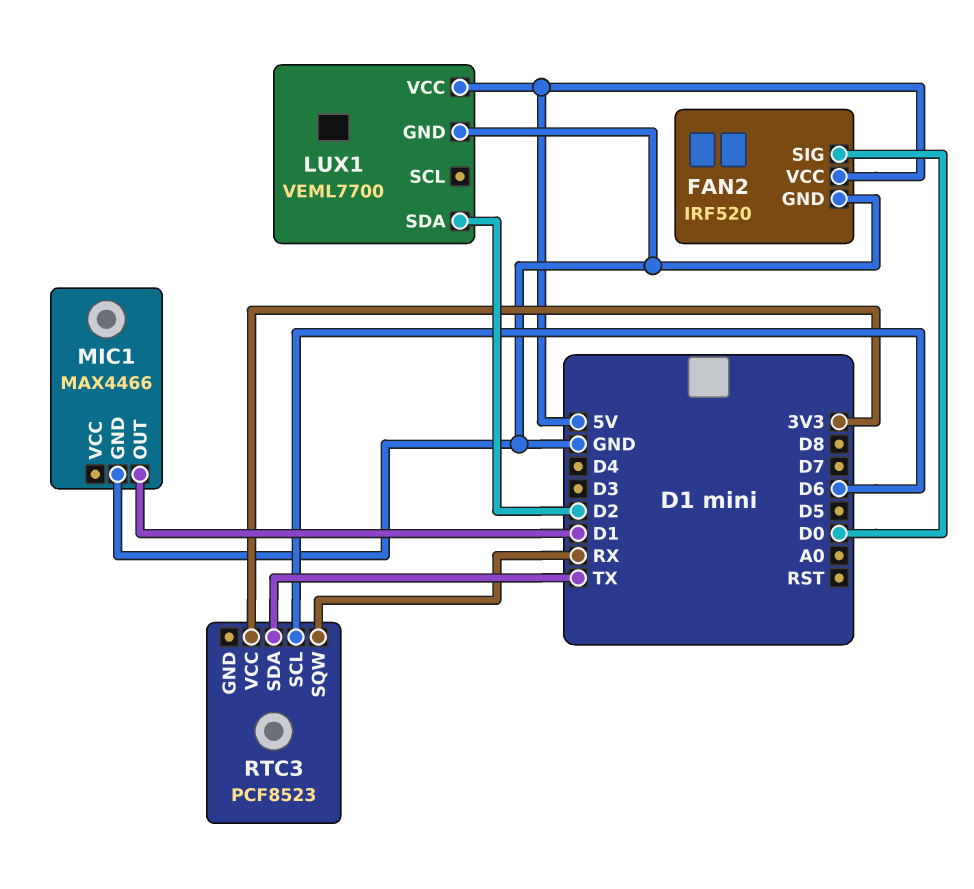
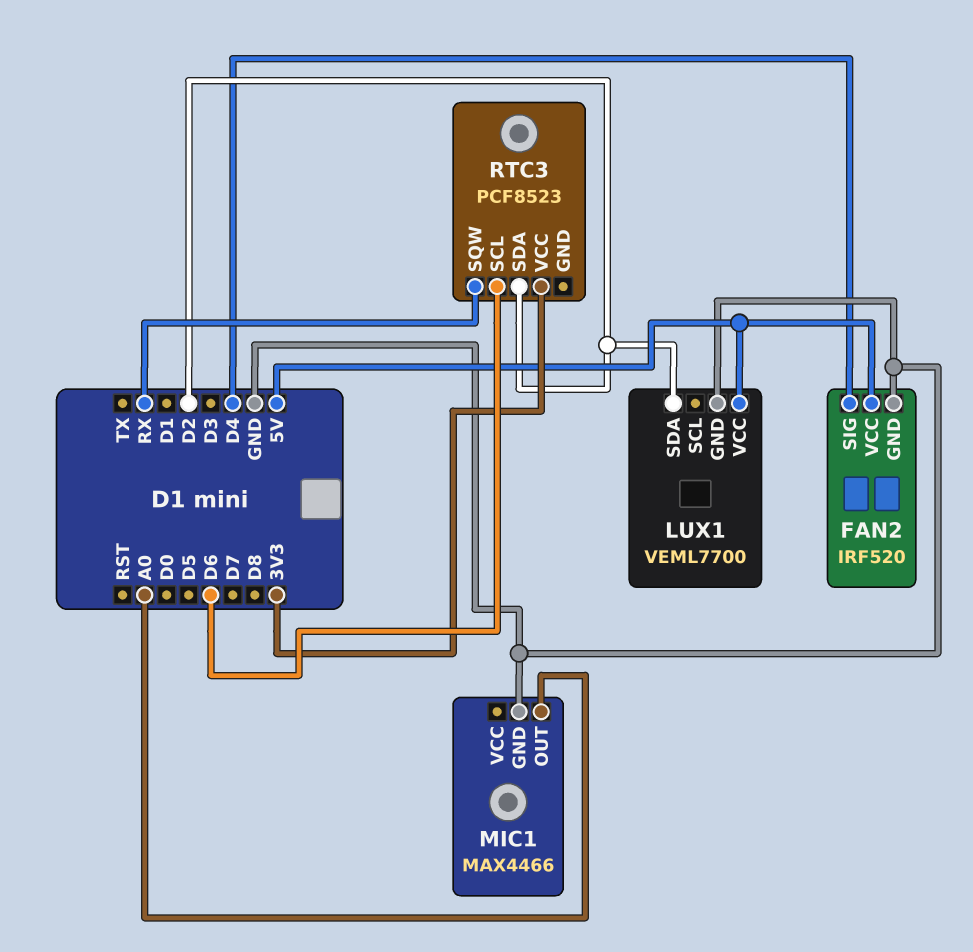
FAN2 pin SIG: D0 -> D4
MIC1 pin OUT: D1 -> A0
RTC3 pin SDA: TX -> D2

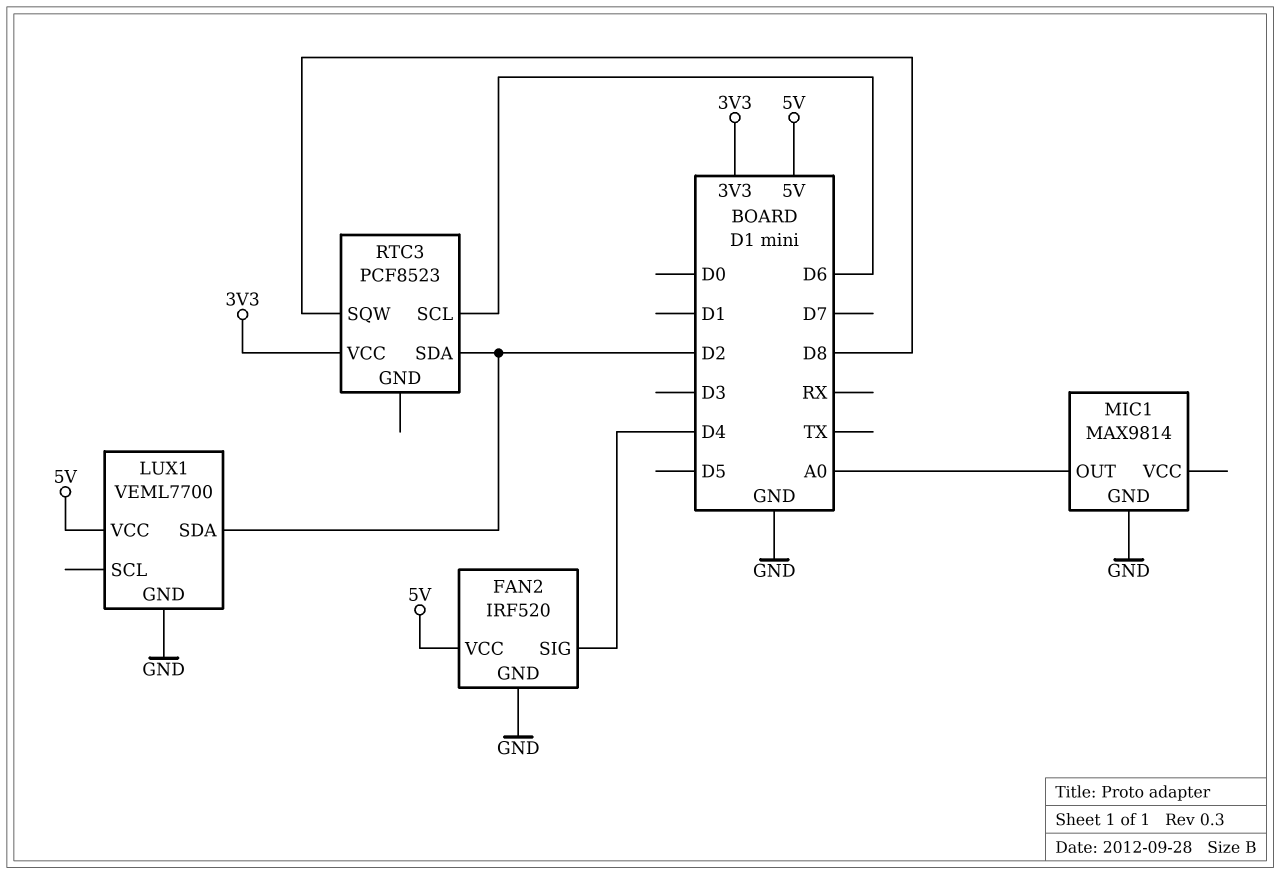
MIC1: MAX4466 -> MAX9814
RTC3 pin SQW: RX -> D8

